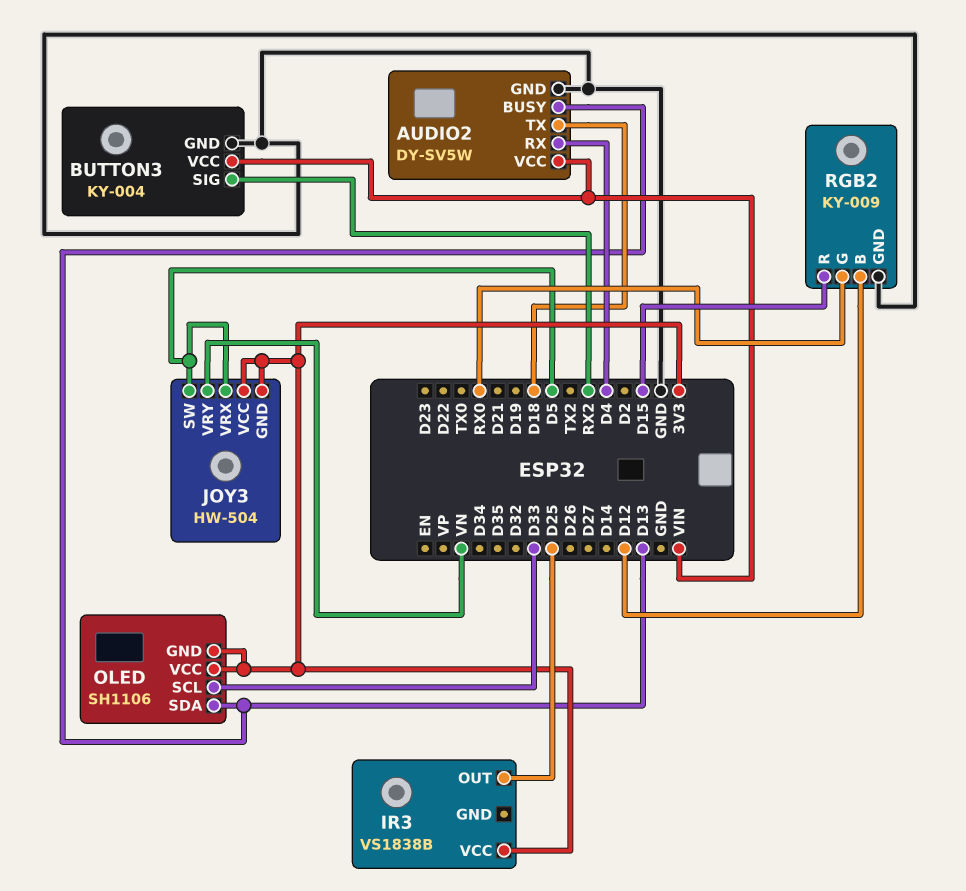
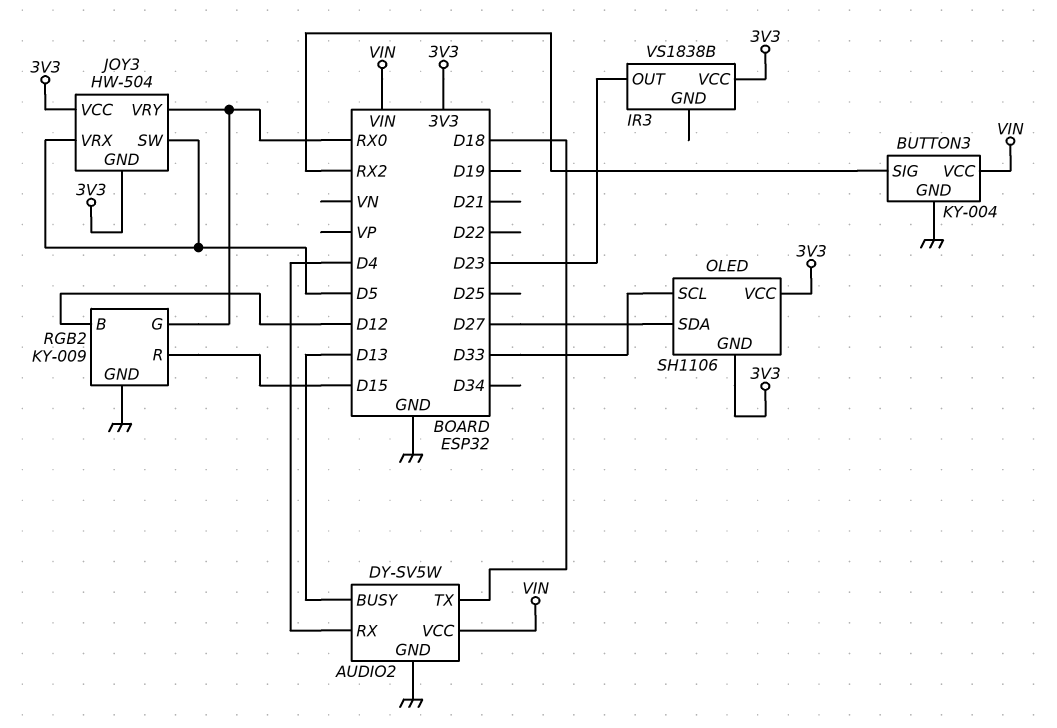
IR3 pin OUT: D25 -> D23
JOY3 pin VRY: VN -> RX0
OLED pin SDA: D13 -> D27

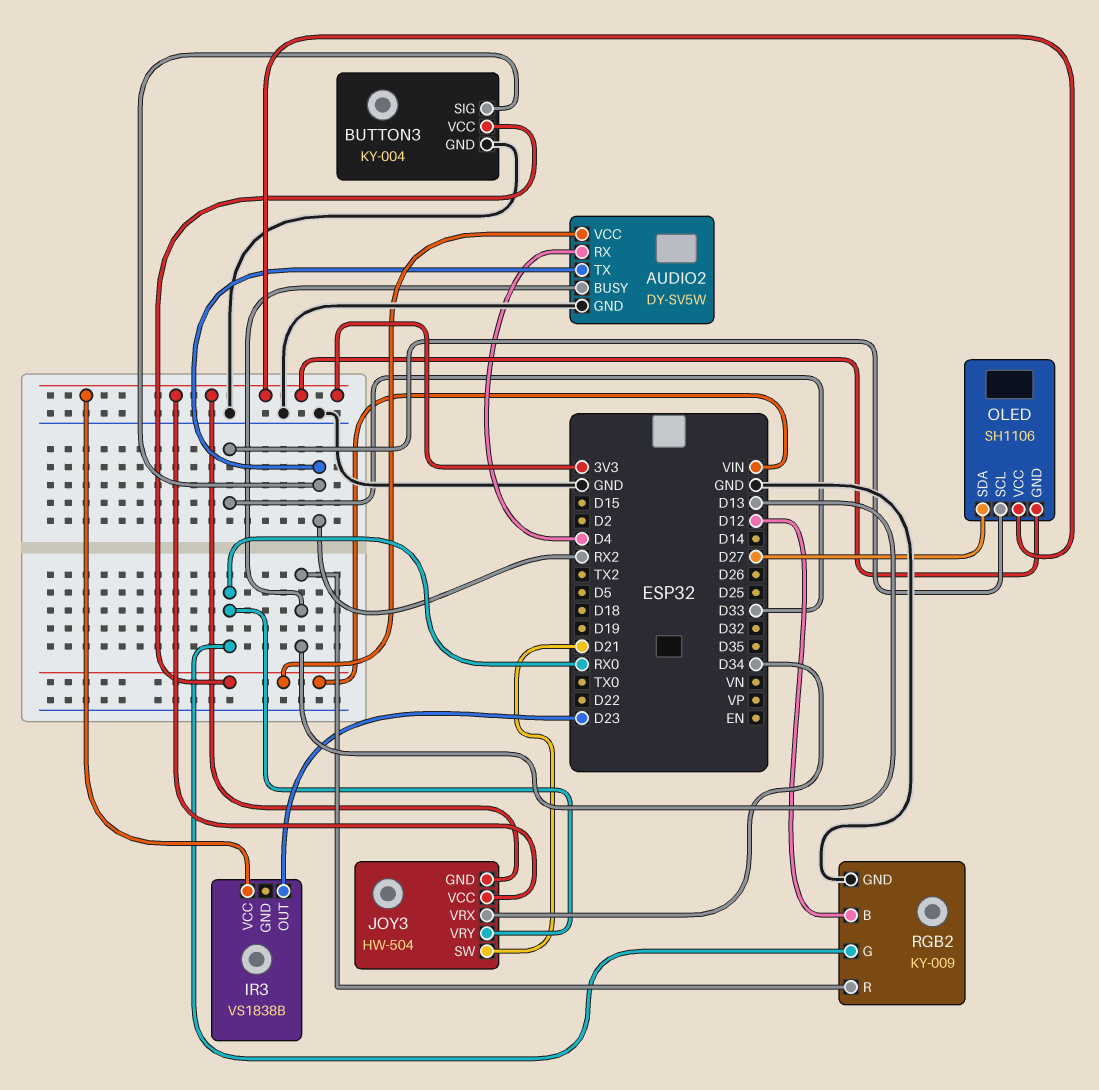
AUDIO2 pin TX: D18 -> RX2
JOY3 pin SW: D5 -> D21
JOY3 pin VRX: D5 -> D34
RGB2 pin R: D15 -> D13

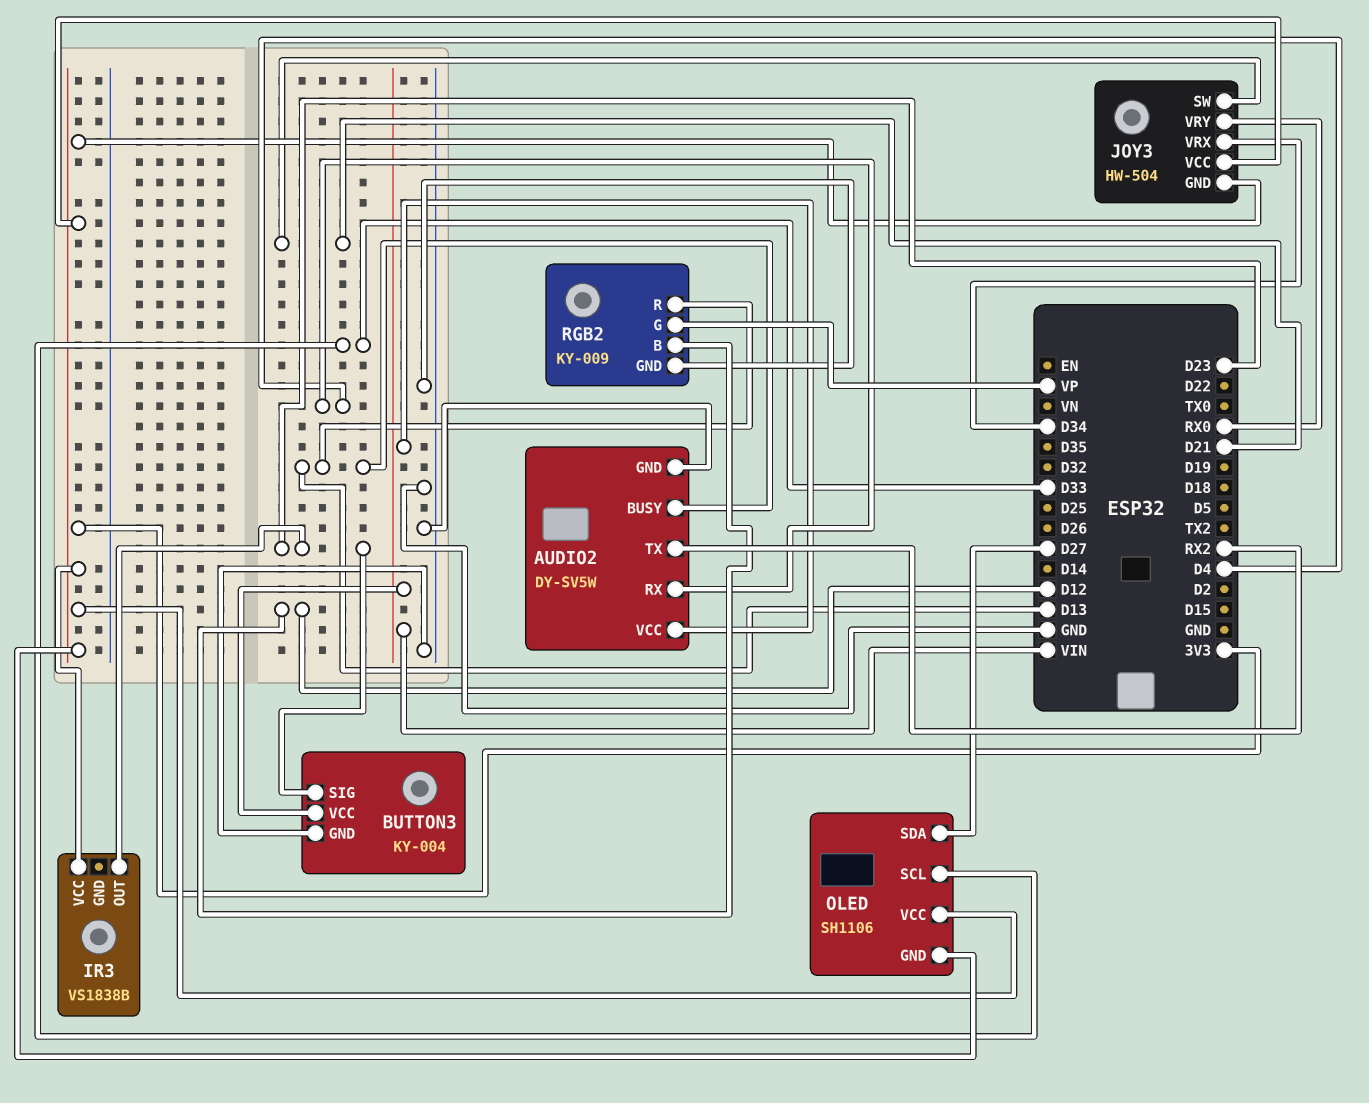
BUTTON3 pin SIG: RX2 -> D23
RGB2 pin G: RX0 -> VP

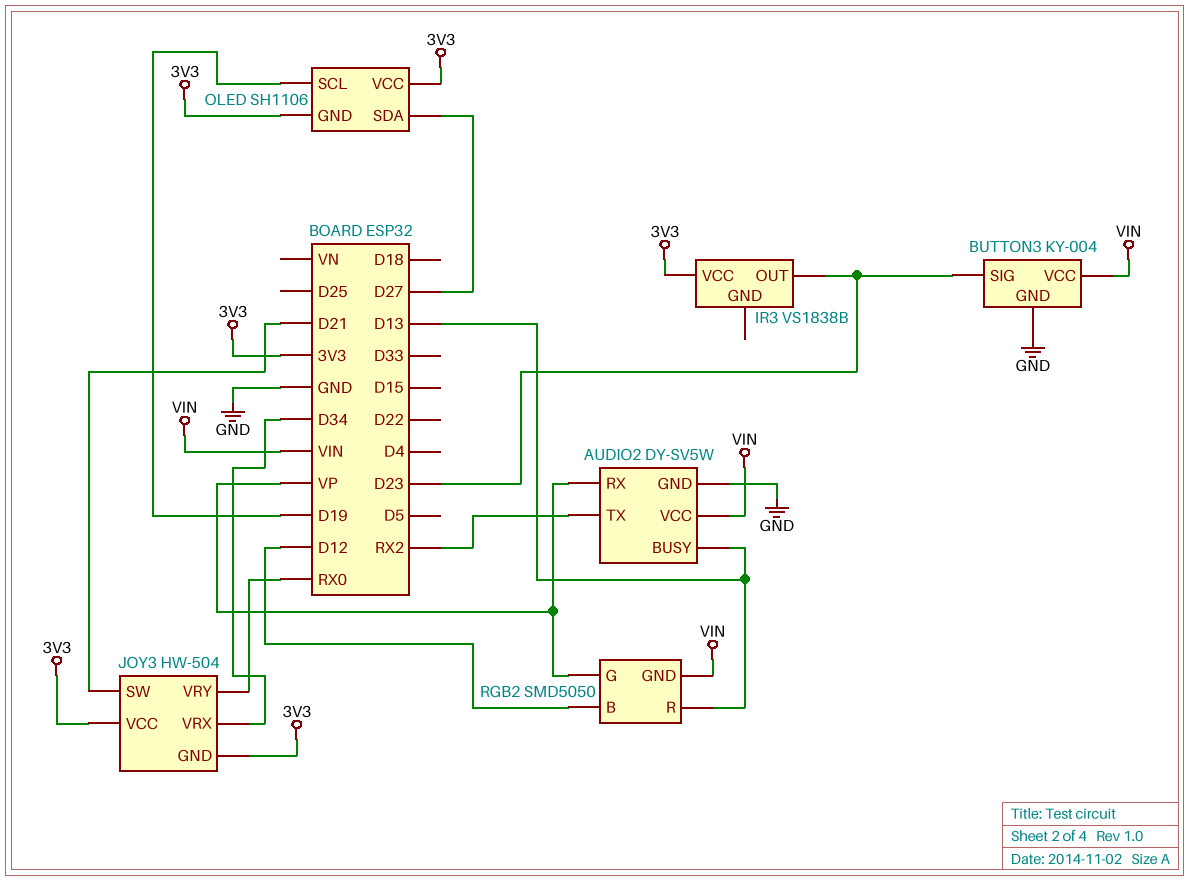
AUDIO2 pin RX: D4 -> VP
OLED pin SCL: D33 -> D19
RGB2: KY-009 -> SMD5050
RGB2 pin GND: GND -> VIN

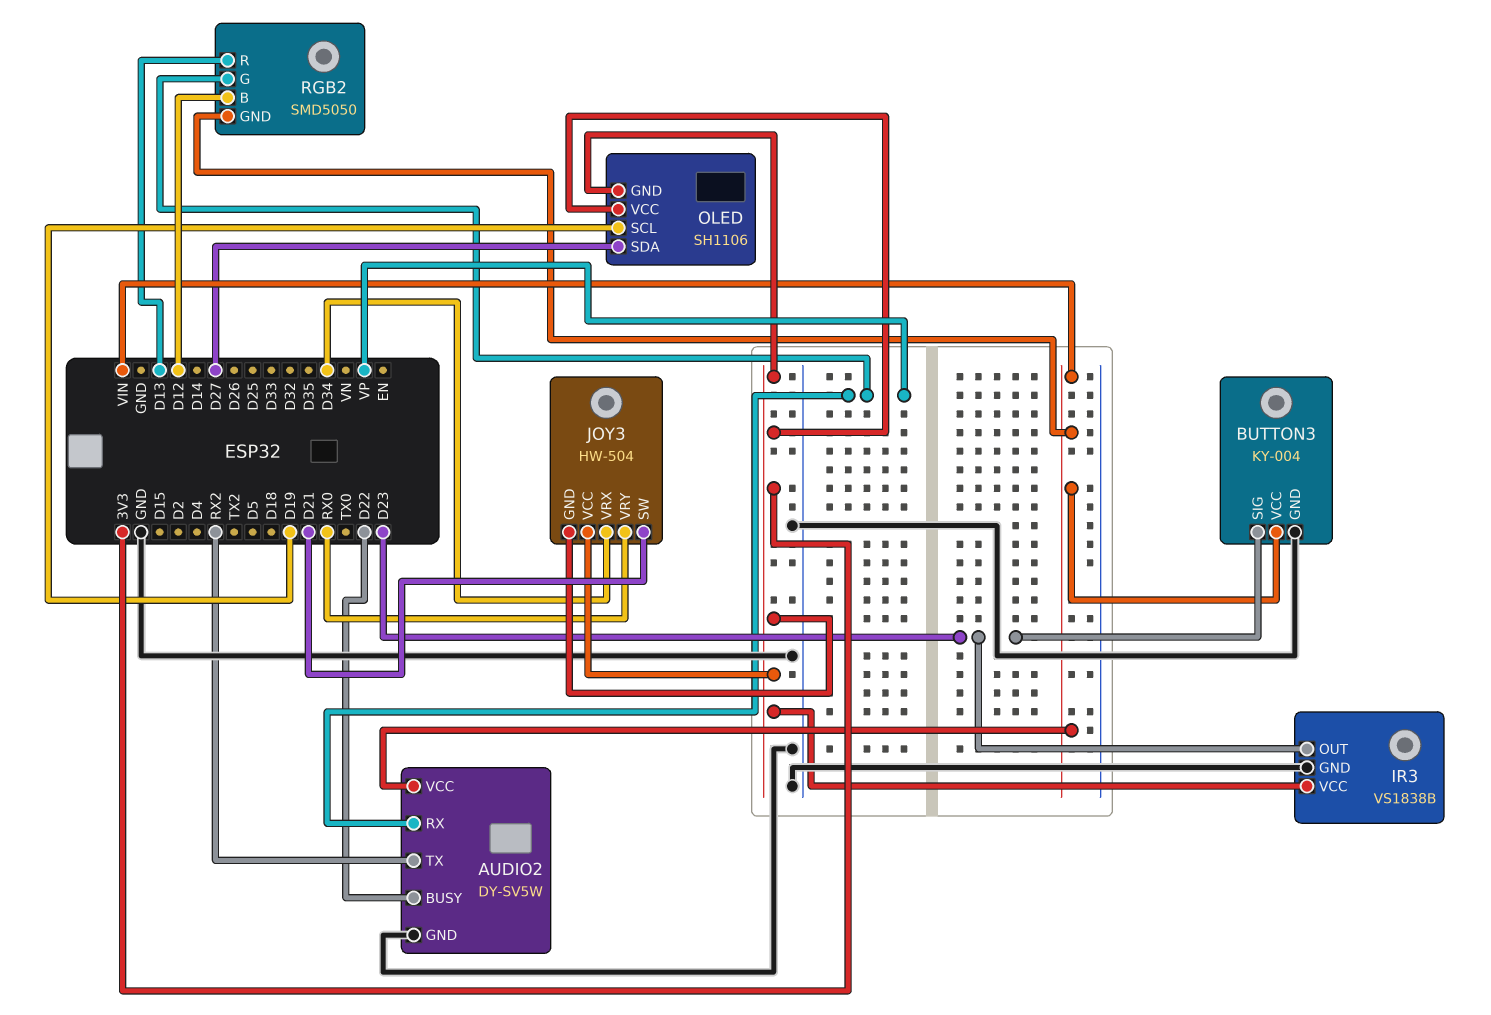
AUDIO2 pin BUSY: D13 -> D22
IR3 pin GND: none -> GND

